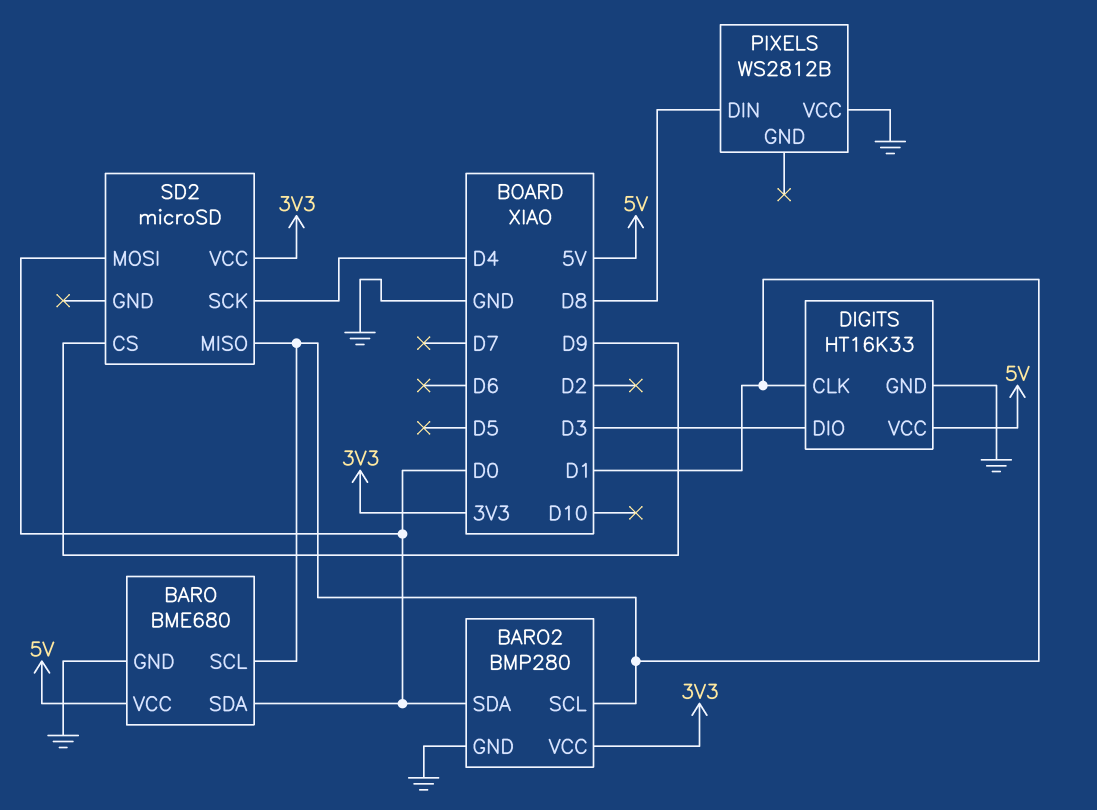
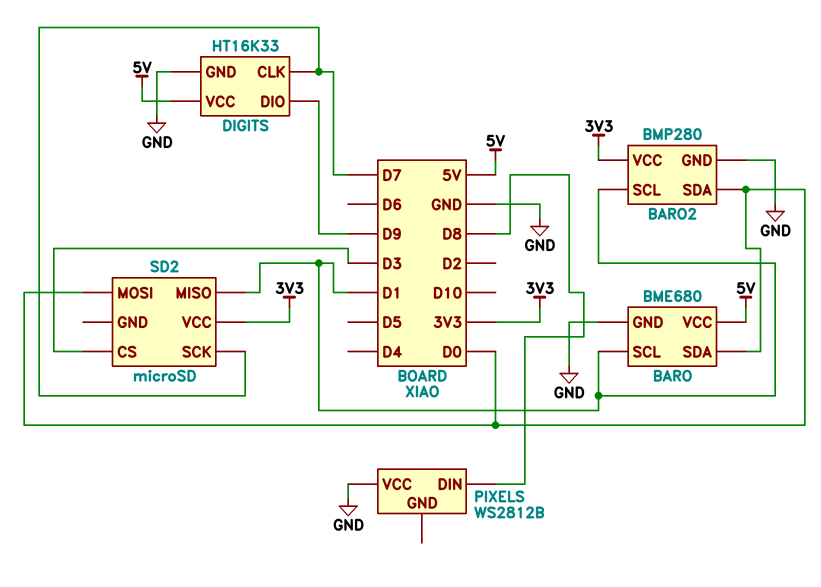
DIGITS pin CLK: D1 -> D7
DIGITS pin DIO: D3 -> D9
SD2 pin CS: D9 -> D3
SD2 pin SCK: D4 -> D7

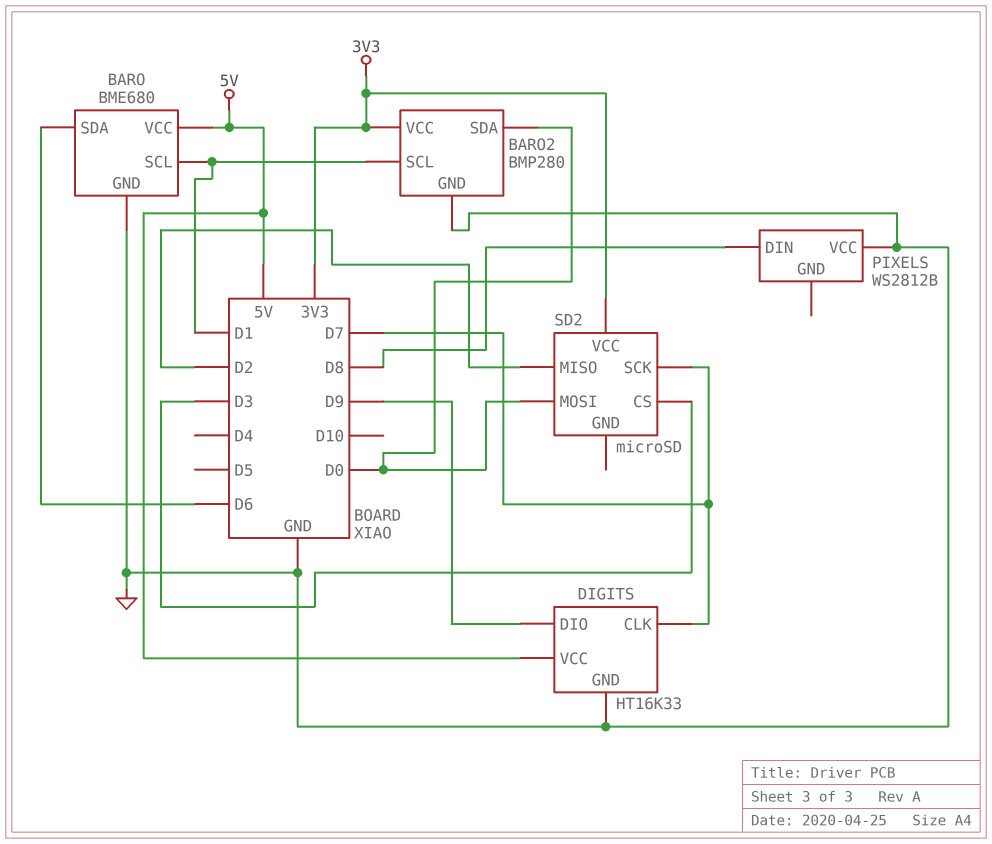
BARO pin SDA: D0 -> D6
SD2 pin MISO: D1 -> D2

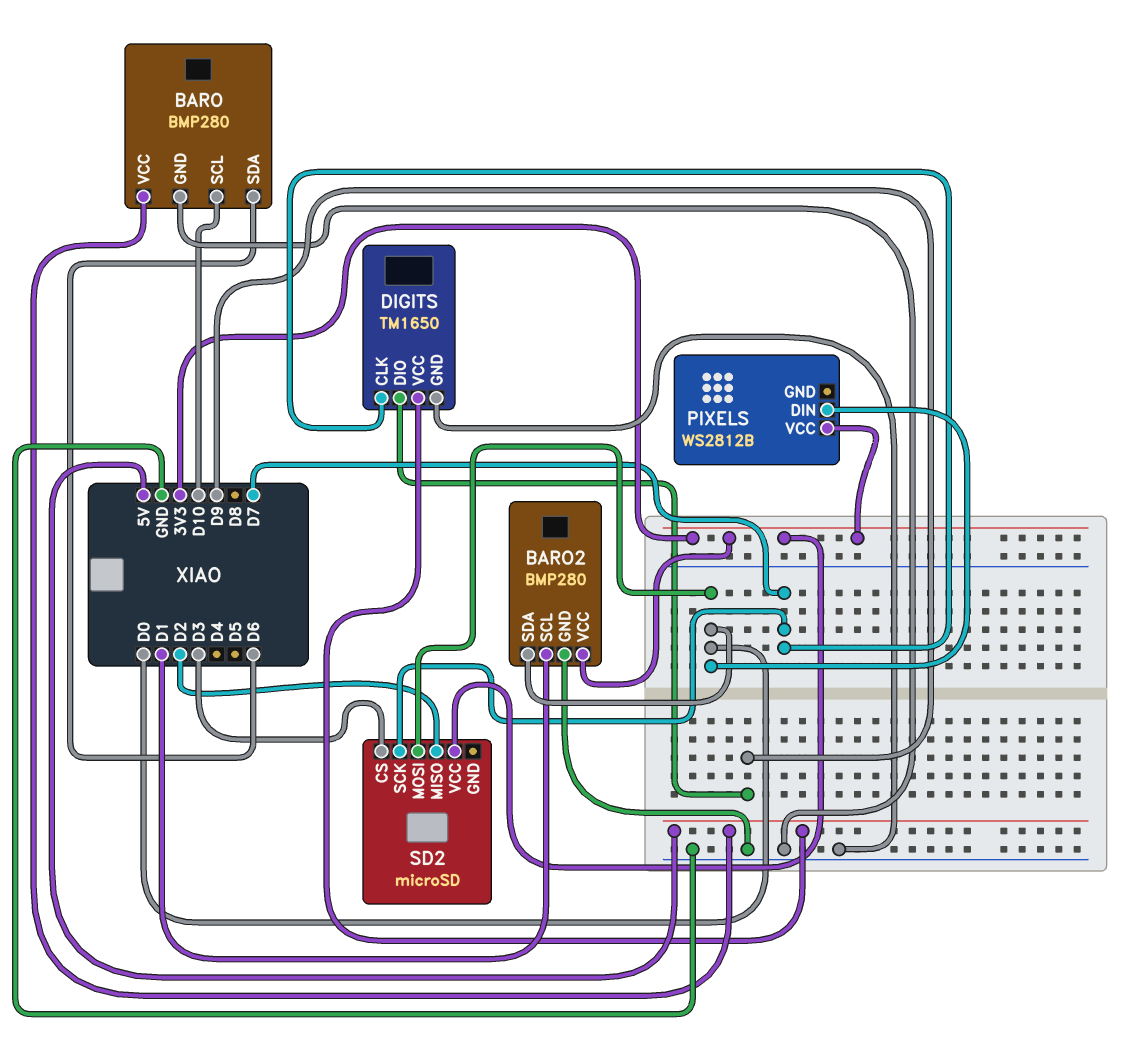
BARO: BME680 -> BMP280
BARO pin SCL: D1 -> D10
DIGITS: HT16K33 -> TM1650
PIXELS pin DIN: D8 -> D0
PIXELS pin VCC: GND -> 3V3

